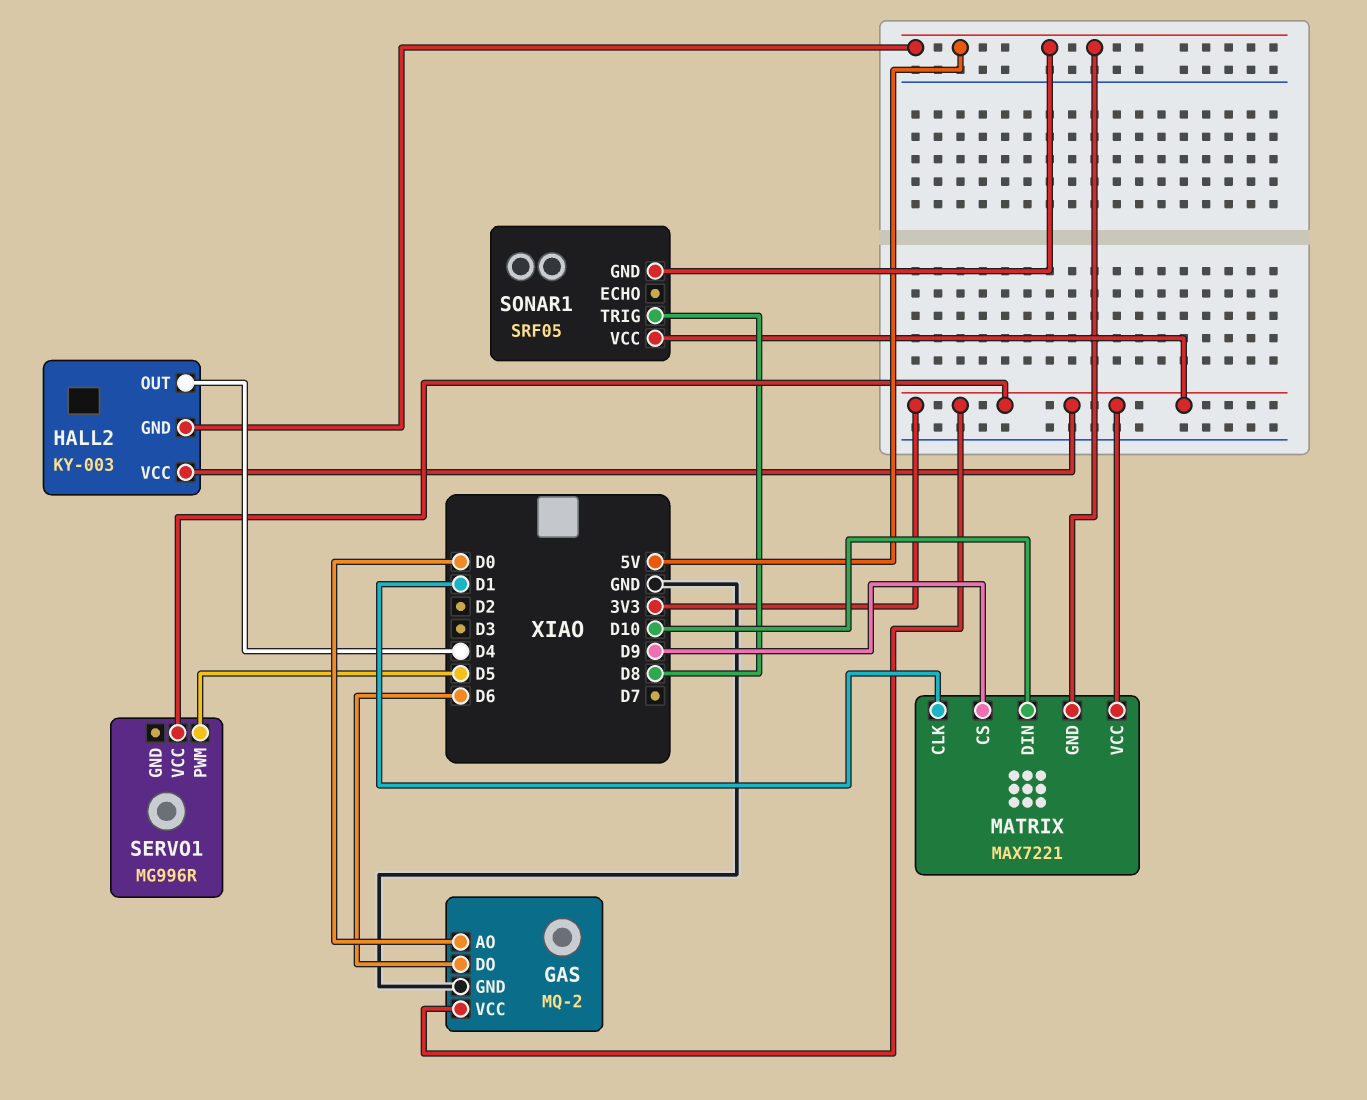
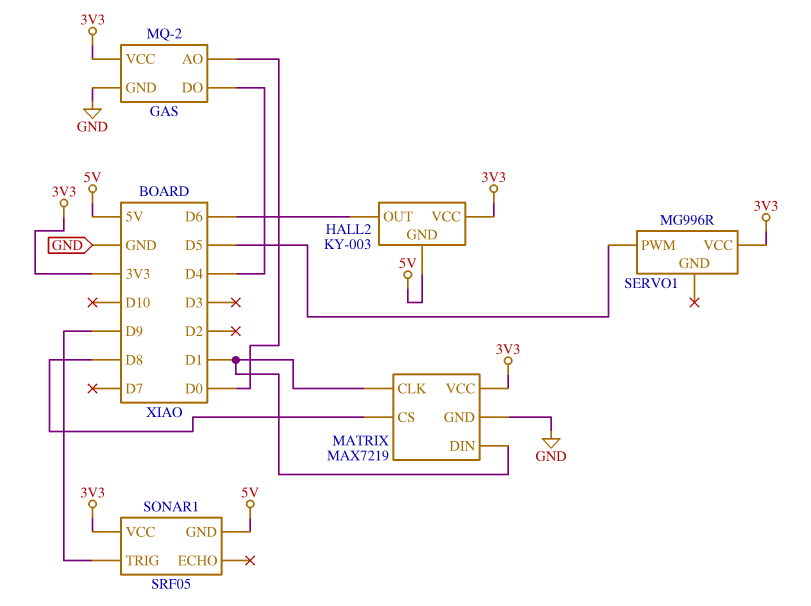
GAS pin DO: D6 -> D4
HALL2 pin OUT: D4 -> D6
MATRIX: MAX7221 -> MAX7219
MATRIX pin CS: D9 -> D8
MATRIX pin DIN: D10 -> D1
MATRIX pin GND: 5V -> GND
SONAR1 pin TRIG: D8 -> D9

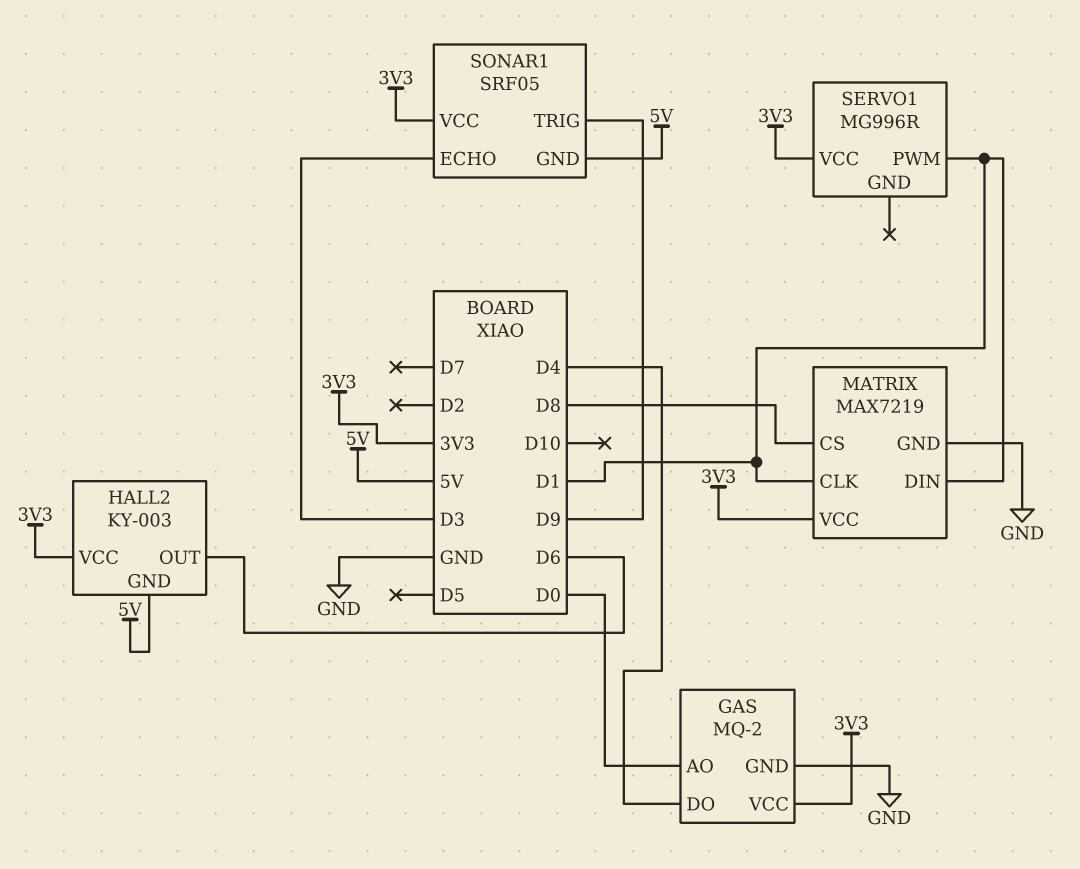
SERVO1 pin PWM: D5 -> D1
SONAR1 pin ECHO: none -> D3

